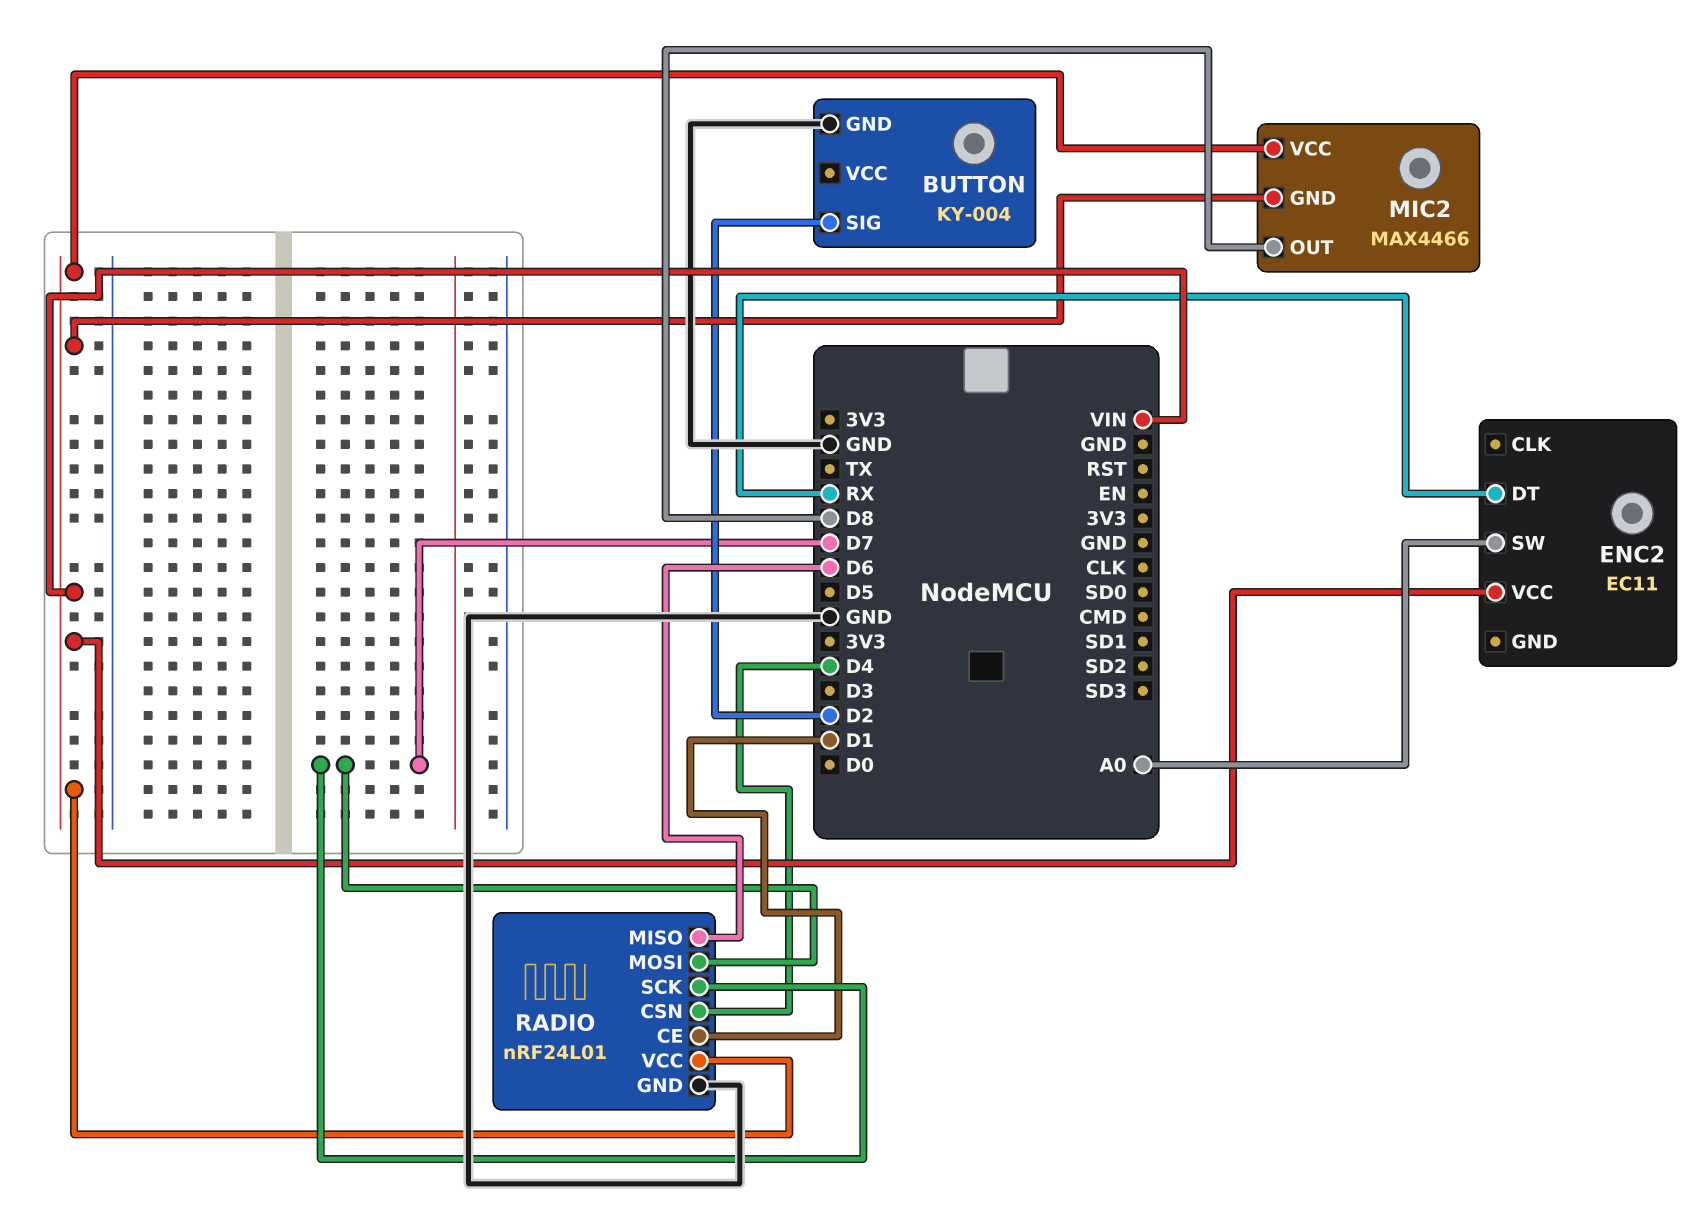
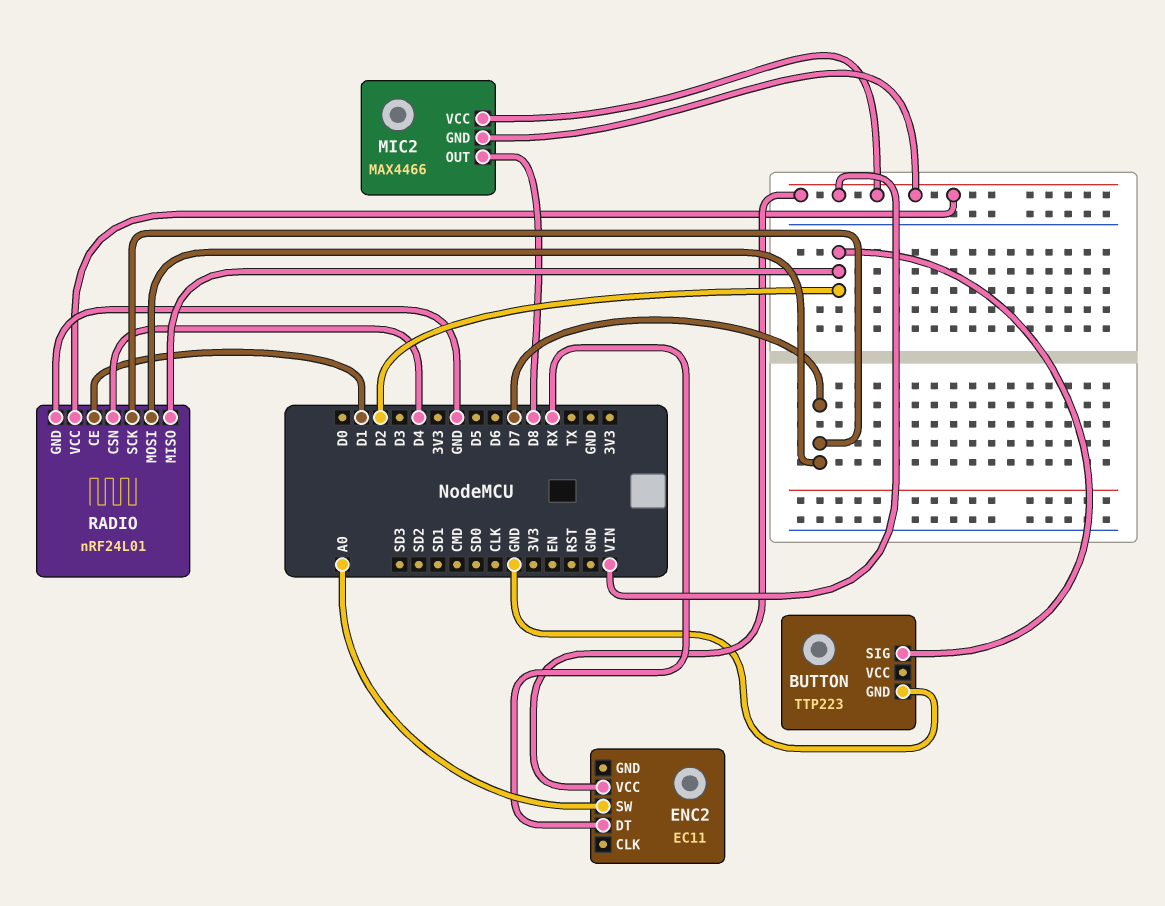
BUTTON: KY-004 -> TTP223
RADIO pin MISO: D6 -> D2

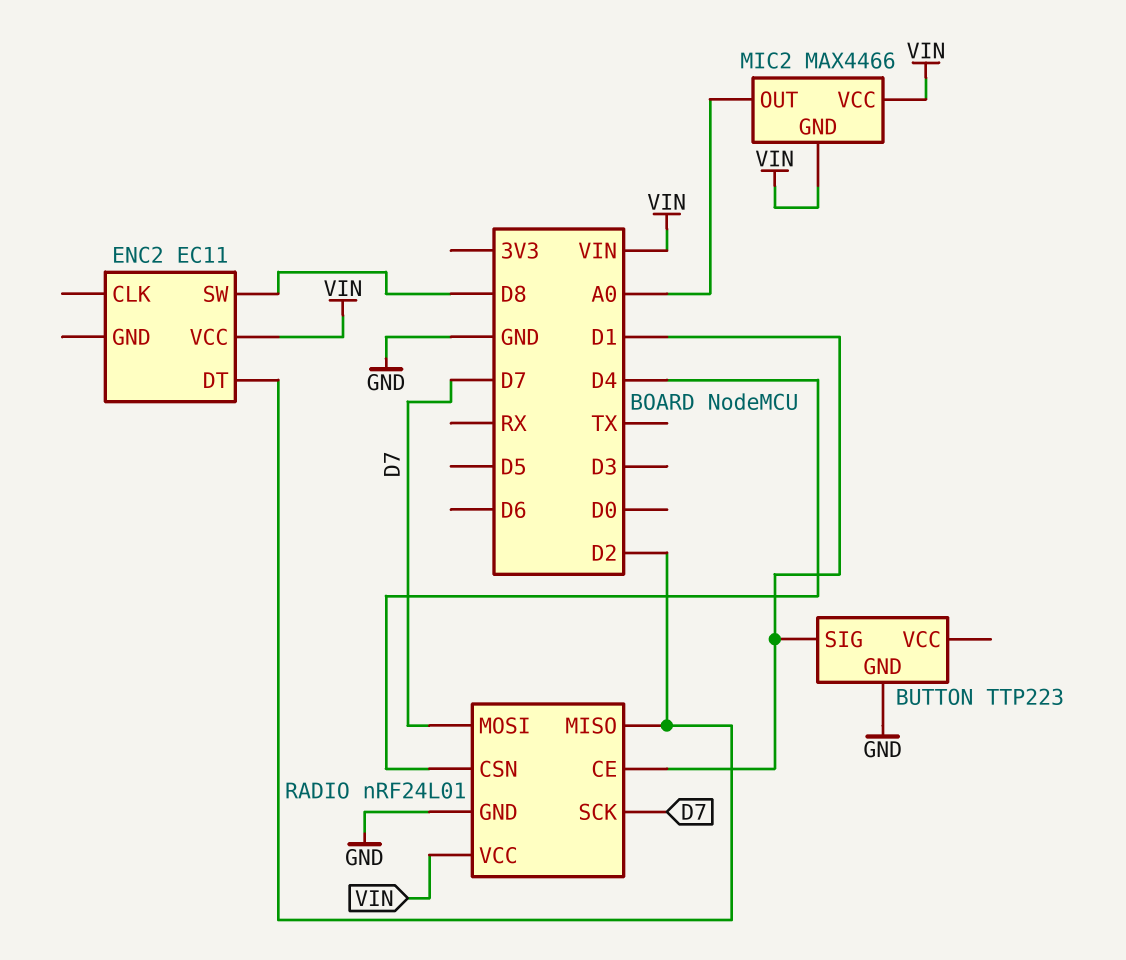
BUTTON pin SIG: D2 -> D1
ENC2 pin DT: RX -> D2
ENC2 pin SW: A0 -> D8
MIC2 pin OUT: D8 -> A0

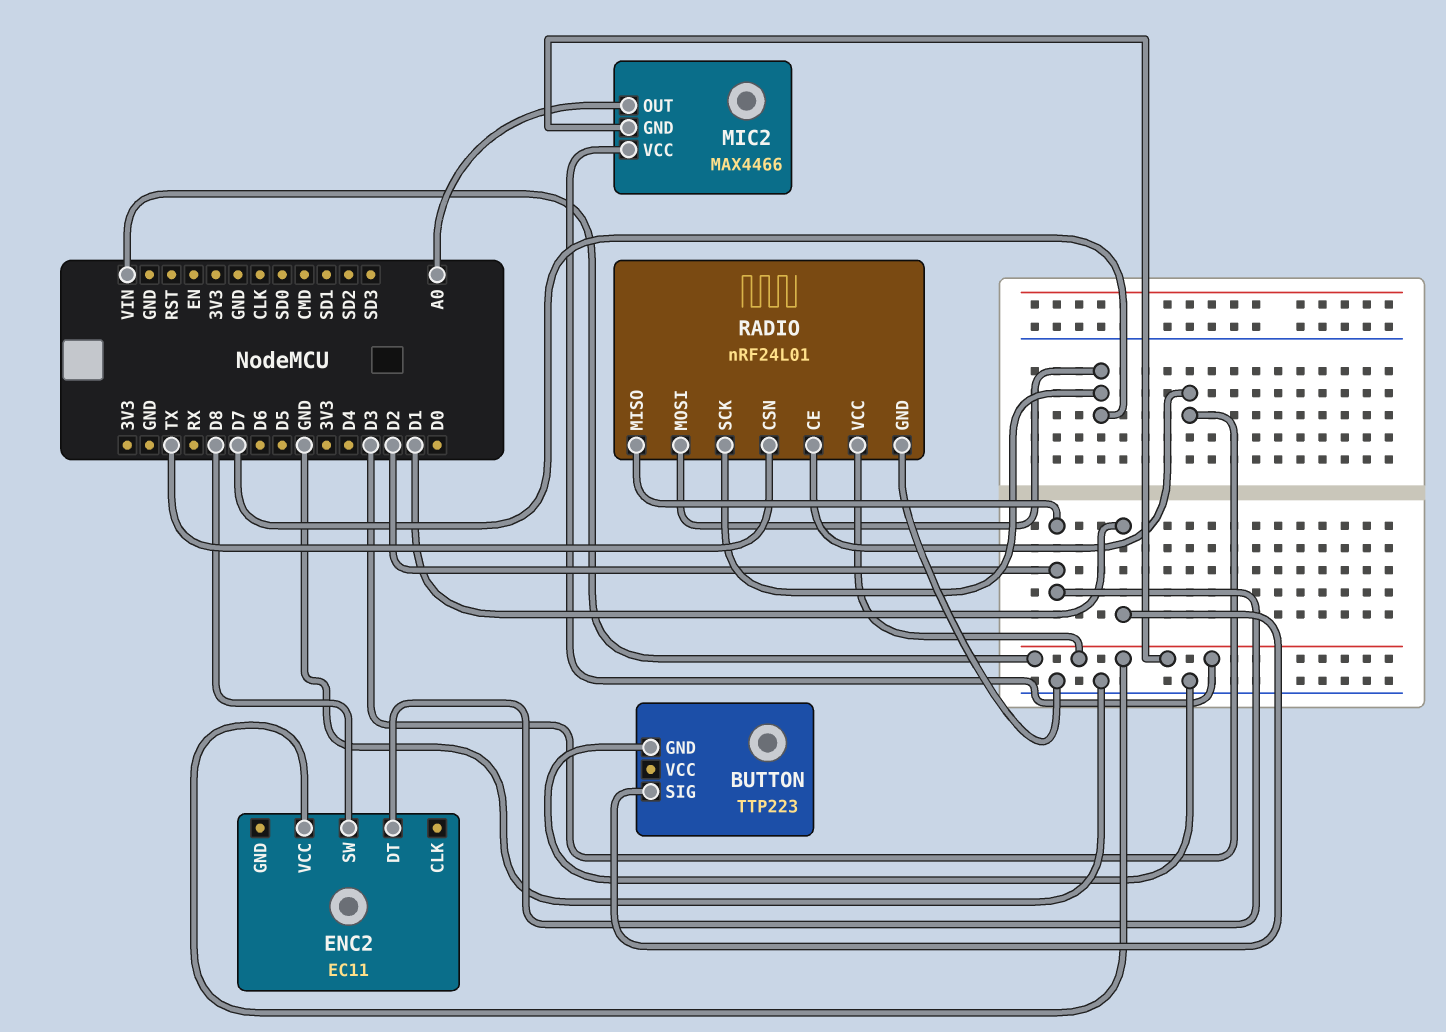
RADIO pin CE: D1 -> D3
RADIO pin CSN: D4 -> TX

